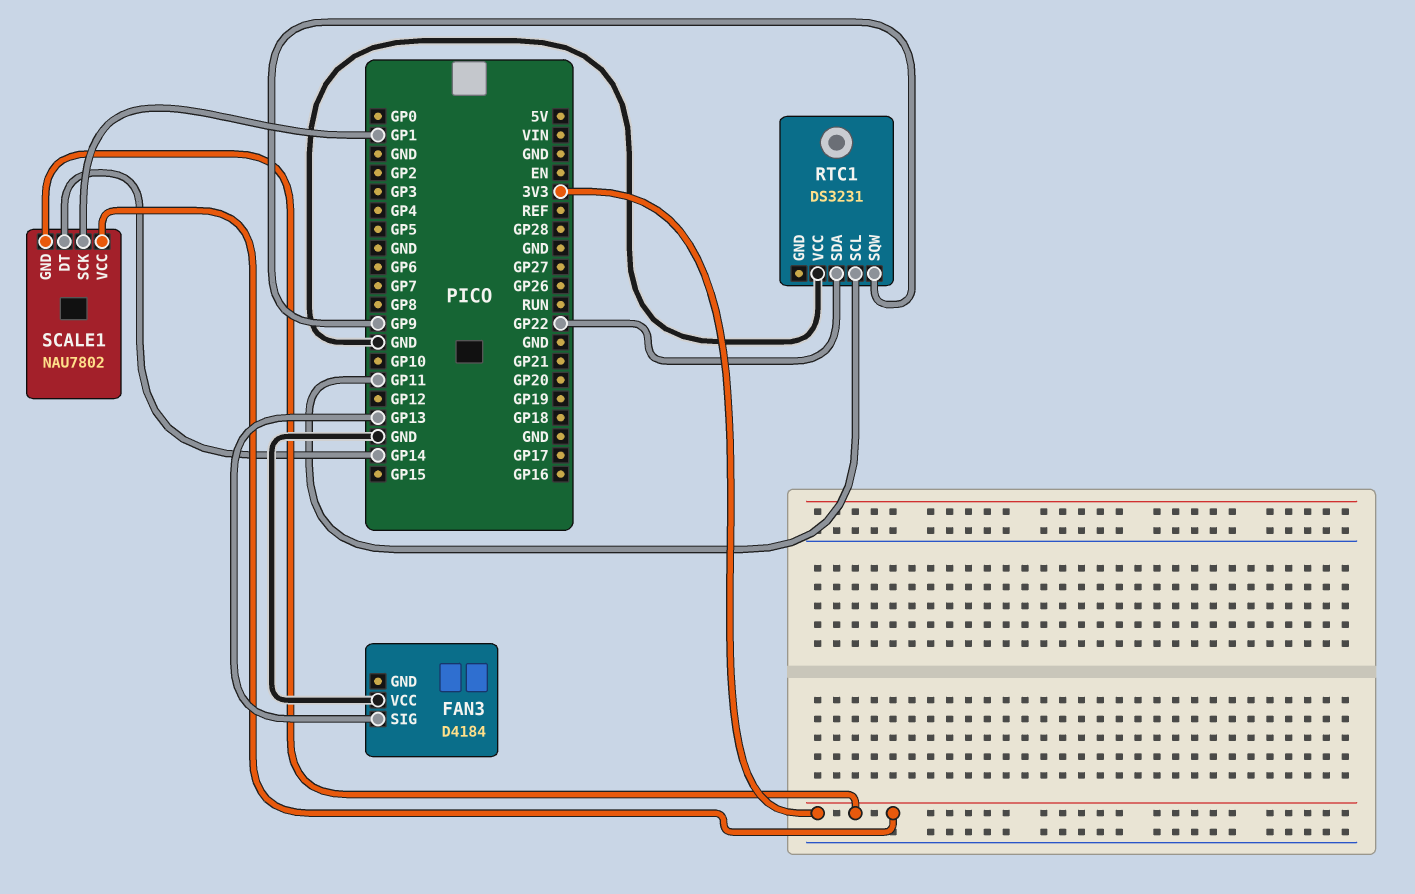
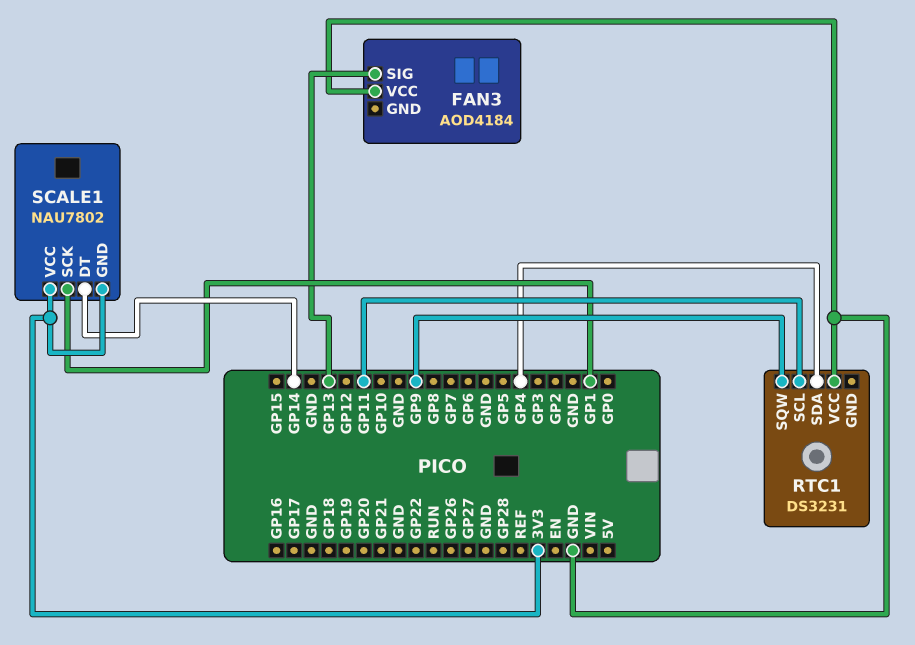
FAN3: D4184 -> AOD4184
RTC1 pin SDA: GP22 -> GP4

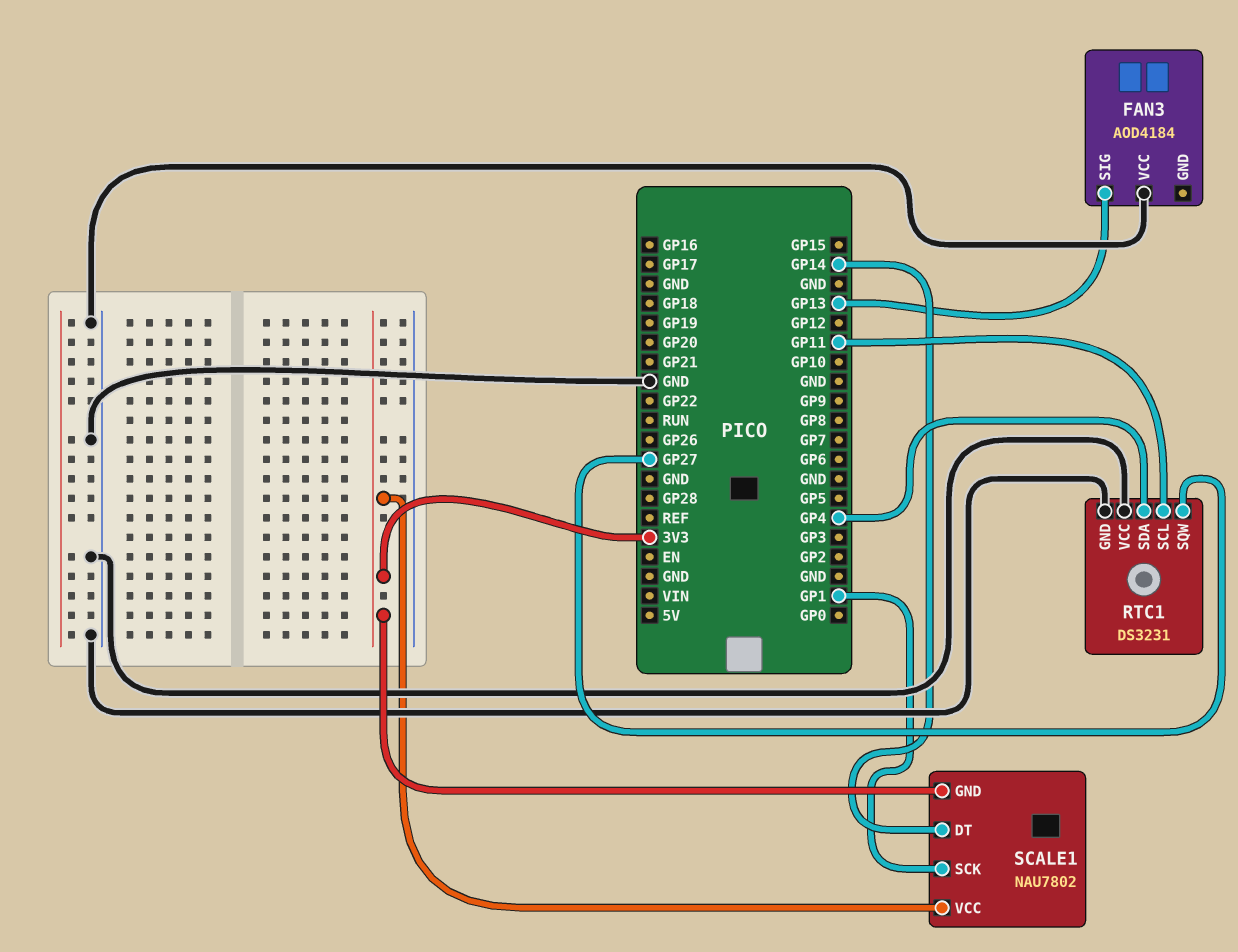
RTC1 pin GND: none -> GND
RTC1 pin SQW: GP9 -> GP27

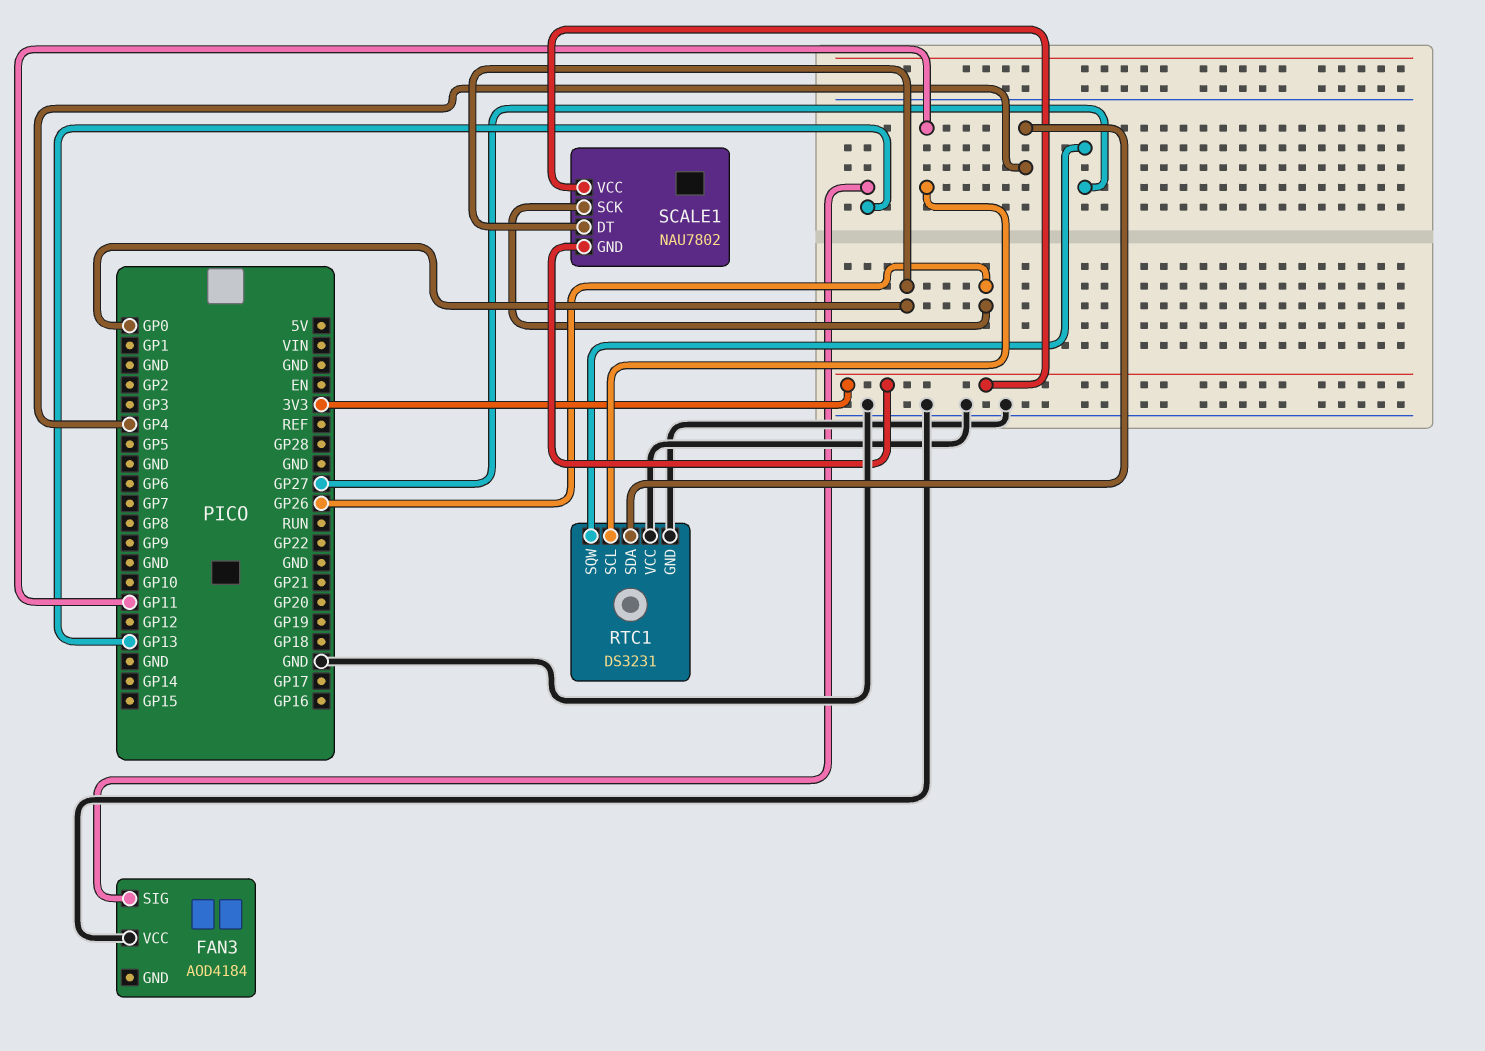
SCALE1 pin DT: GP14 -> GP0
SCALE1 pin SCK: GP1 -> GP26

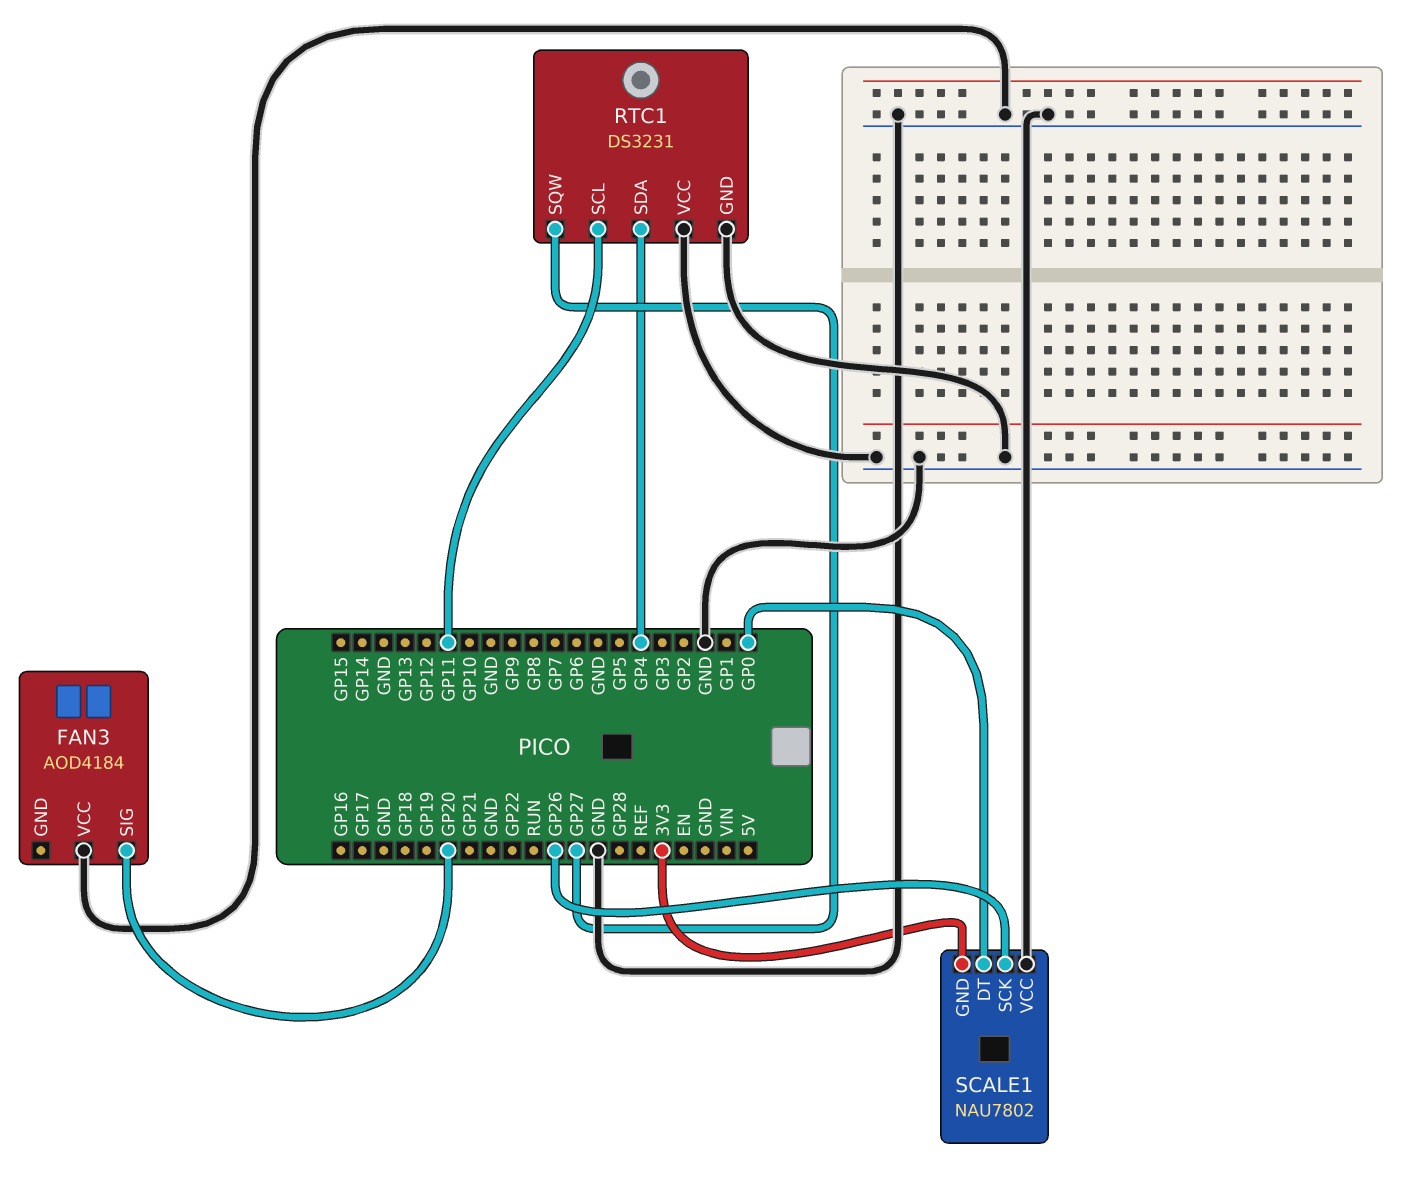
FAN3 pin SIG: GP13 -> GP20
SCALE1 pin VCC: 3V3 -> GND

